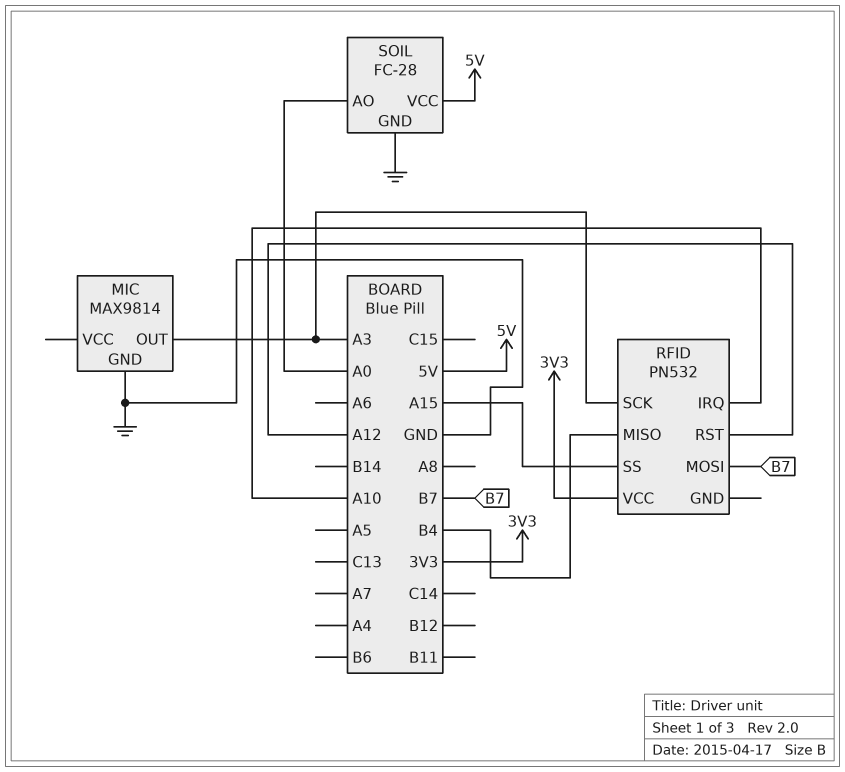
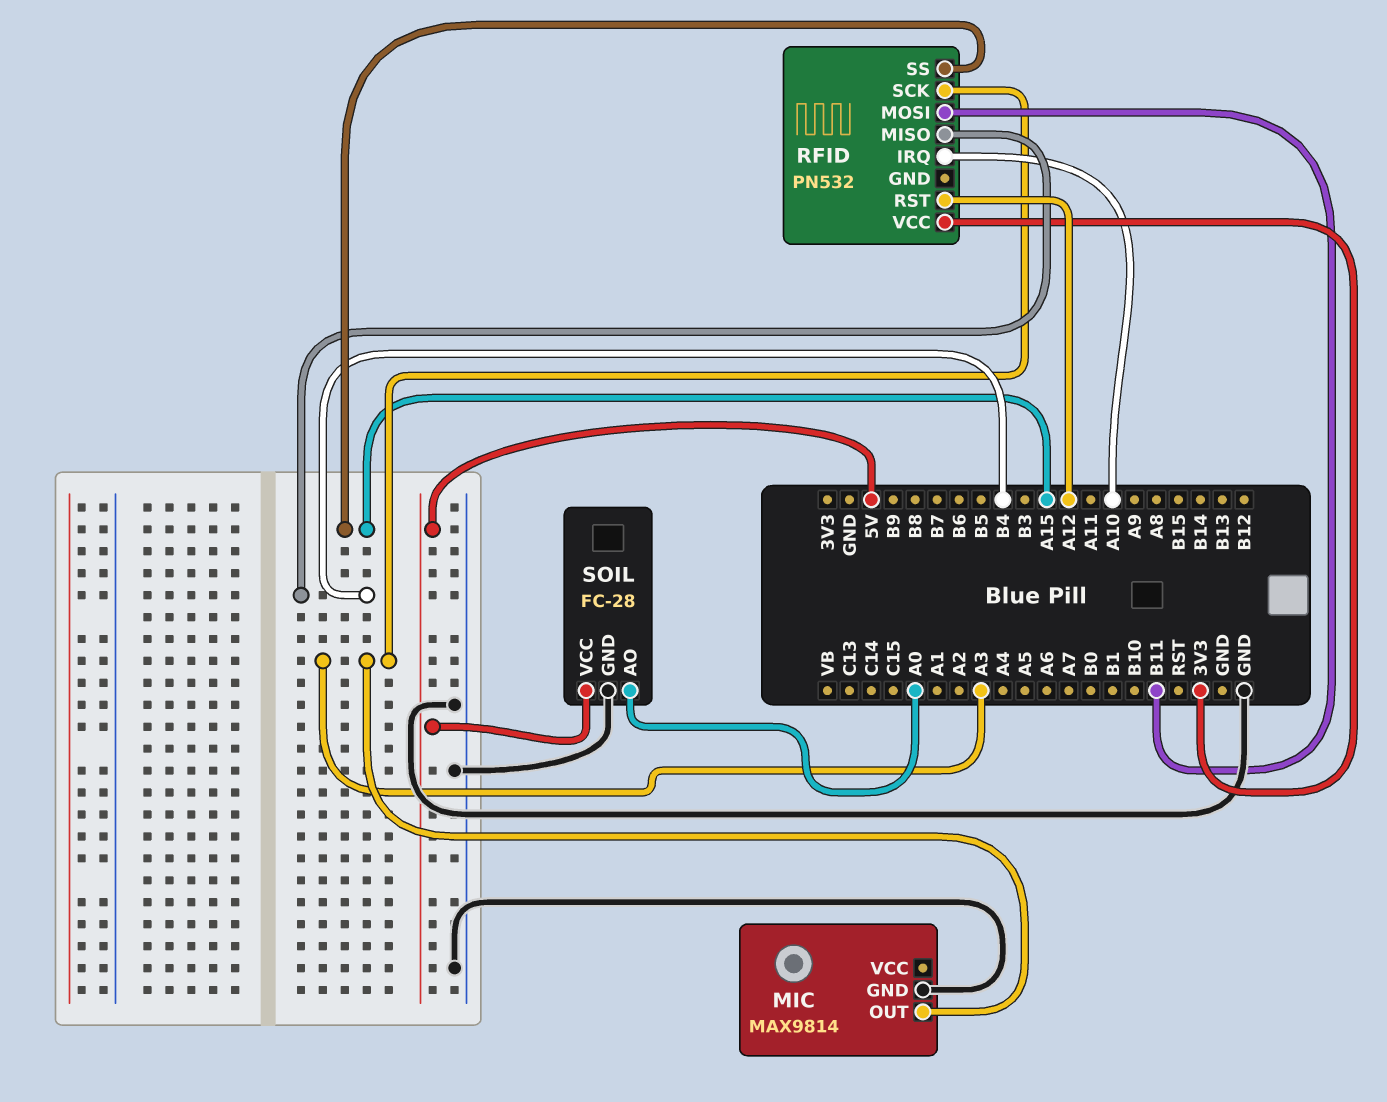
RFID pin MOSI: B7 -> B11

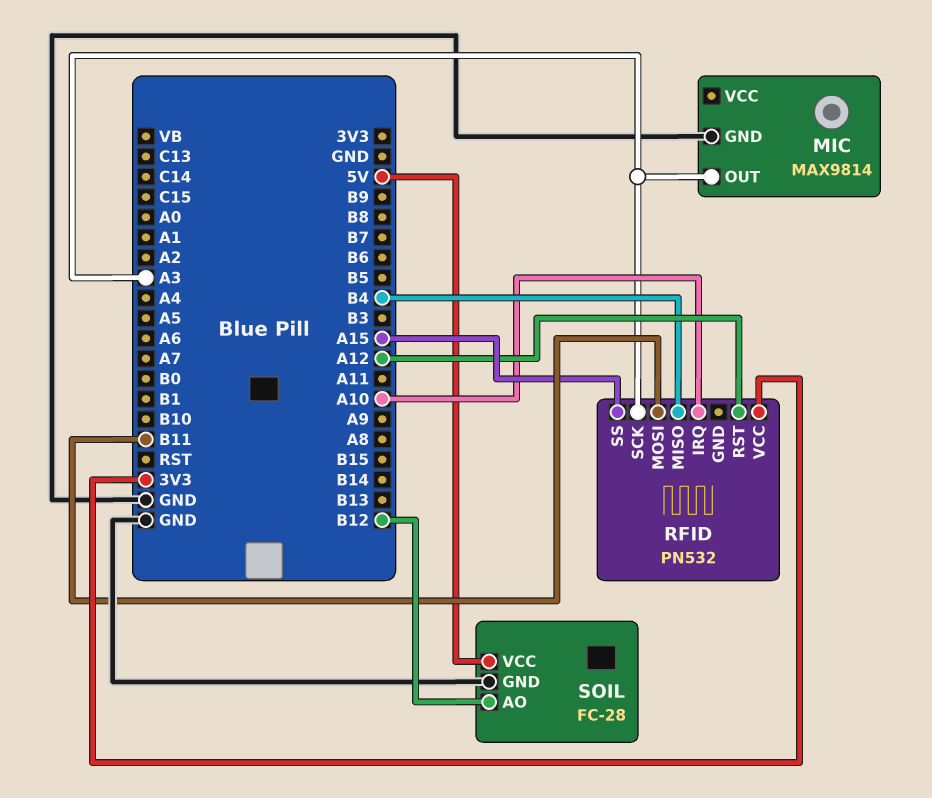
SOIL pin AO: A0 -> B12

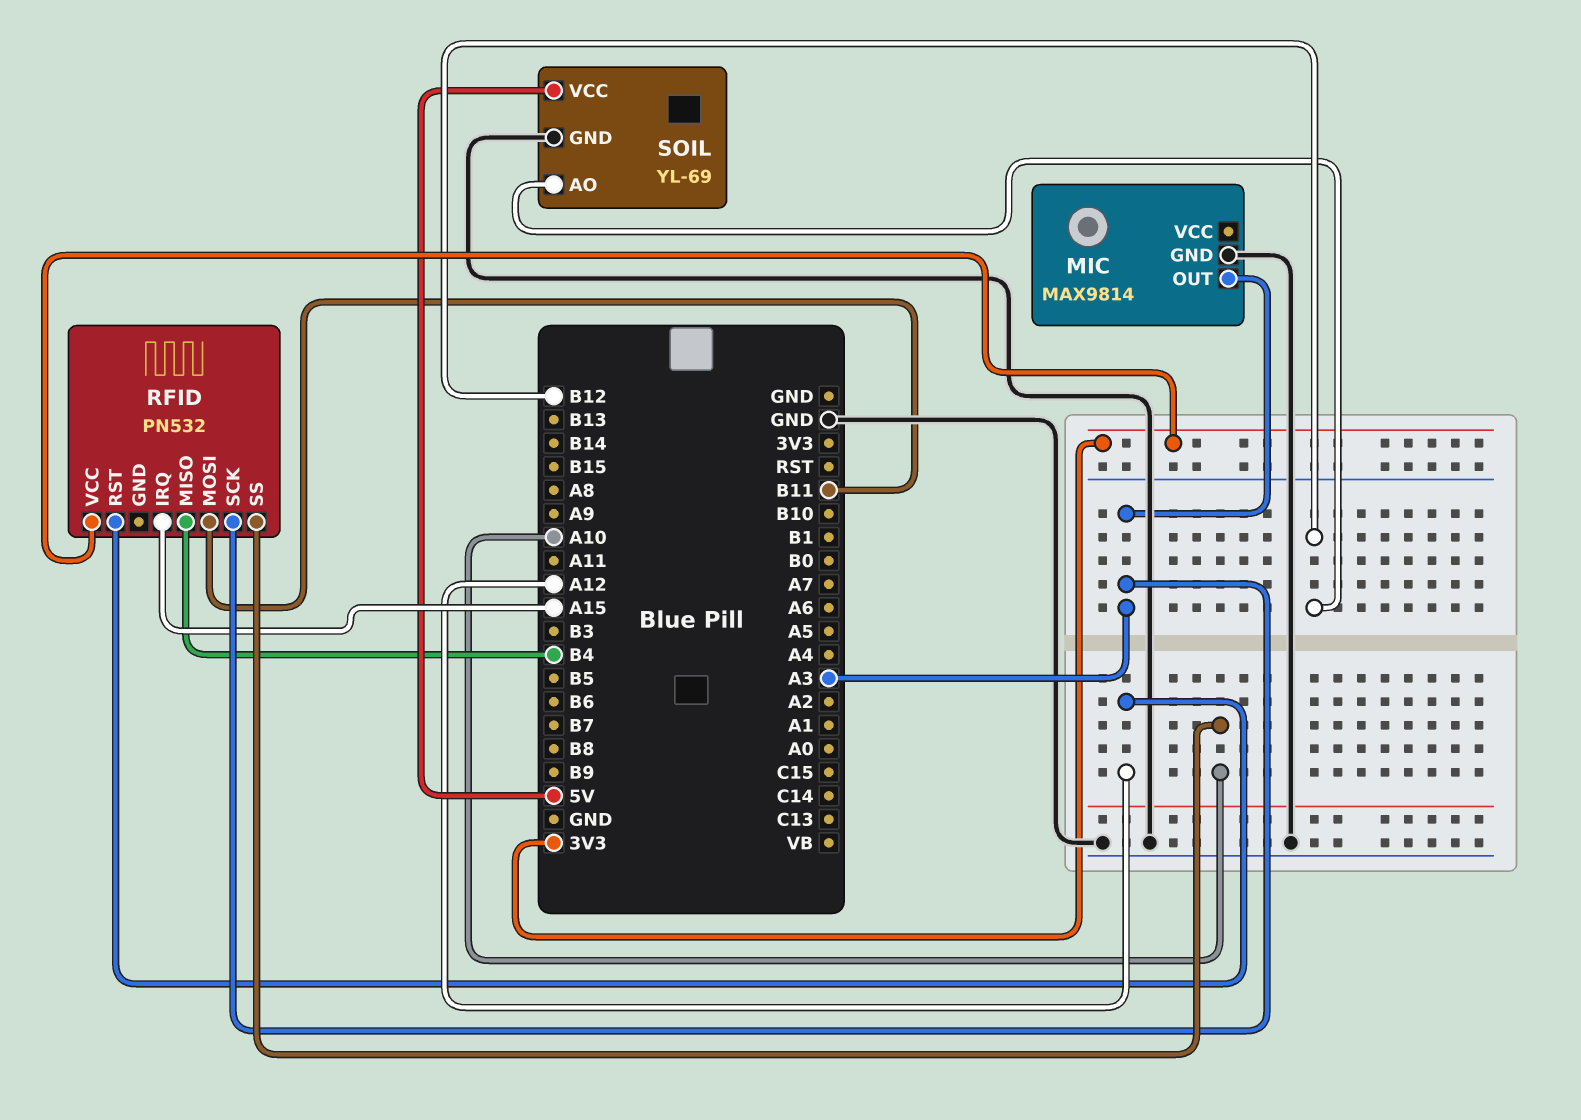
RFID pin IRQ: A10 -> A15
RFID pin SS: A15 -> A10
SOIL: FC-28 -> YL-69

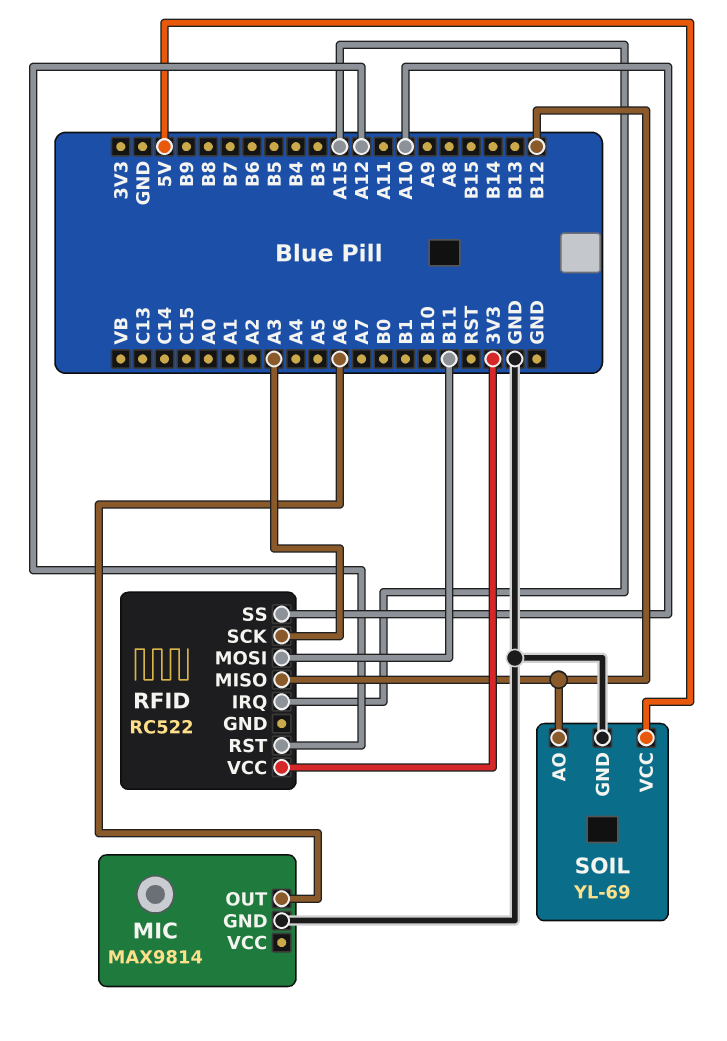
MIC pin OUT: A3 -> A6
RFID: PN532 -> RC522
RFID pin MISO: B4 -> B12

